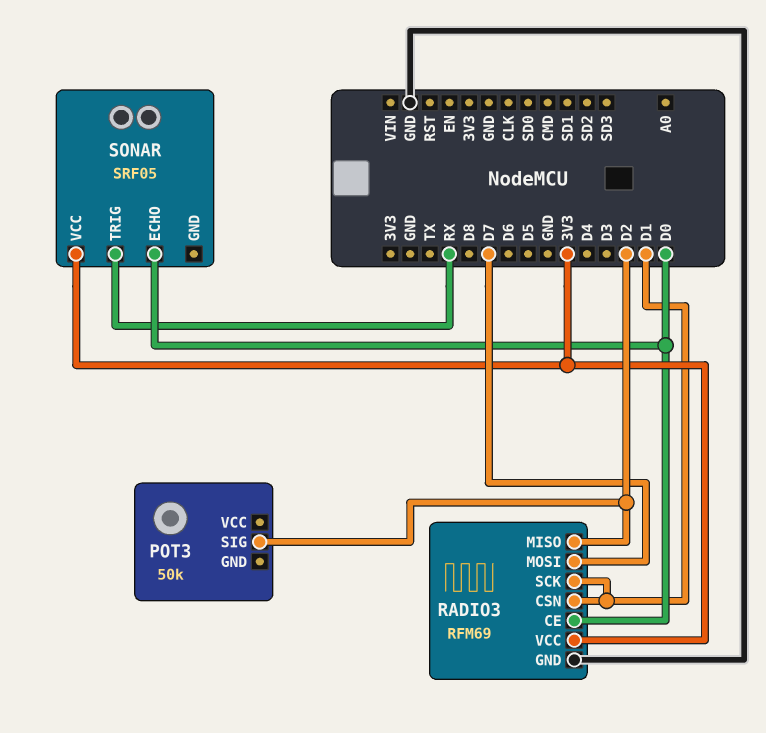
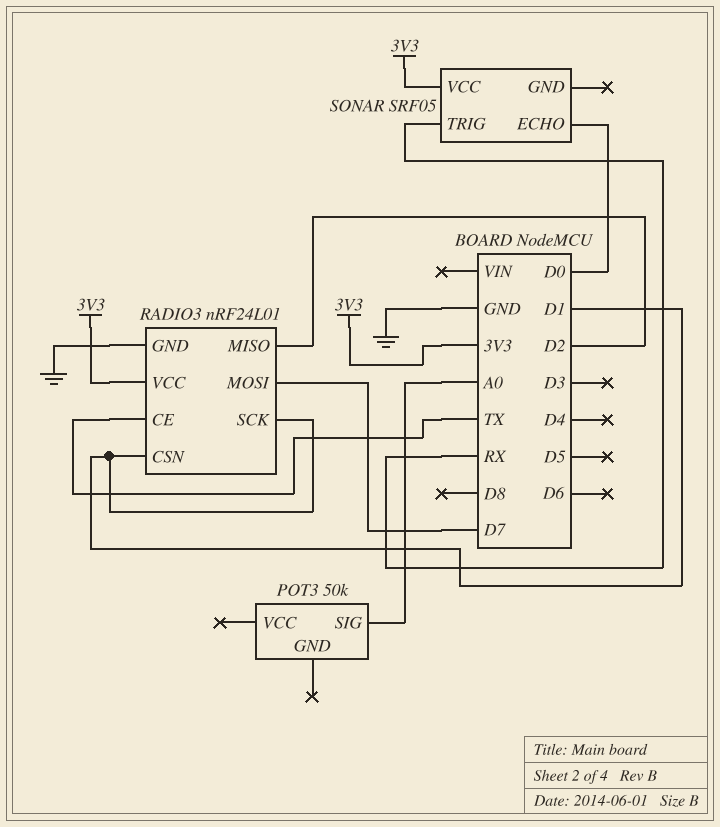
POT3 pin SIG: D2 -> A0
RADIO3: RFM69 -> nRF24L01
RADIO3 pin CE: D0 -> TX

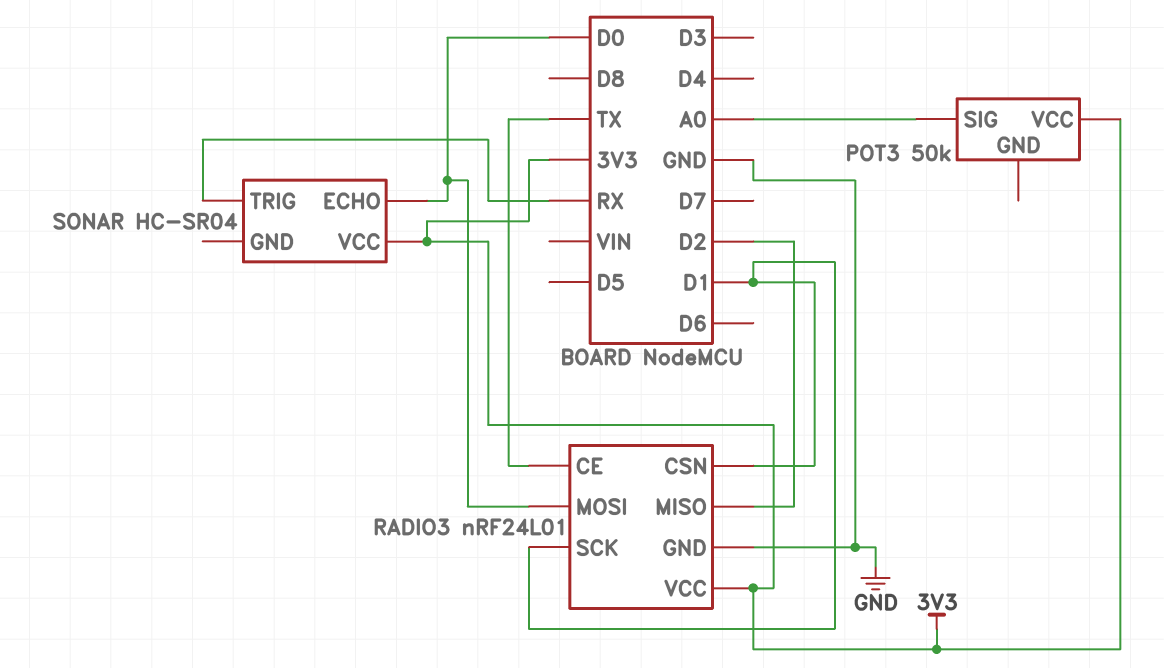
POT3 pin VCC: none -> 3V3
RADIO3 pin MOSI: D7 -> D0
SONAR: SRF05 -> HC-SR04

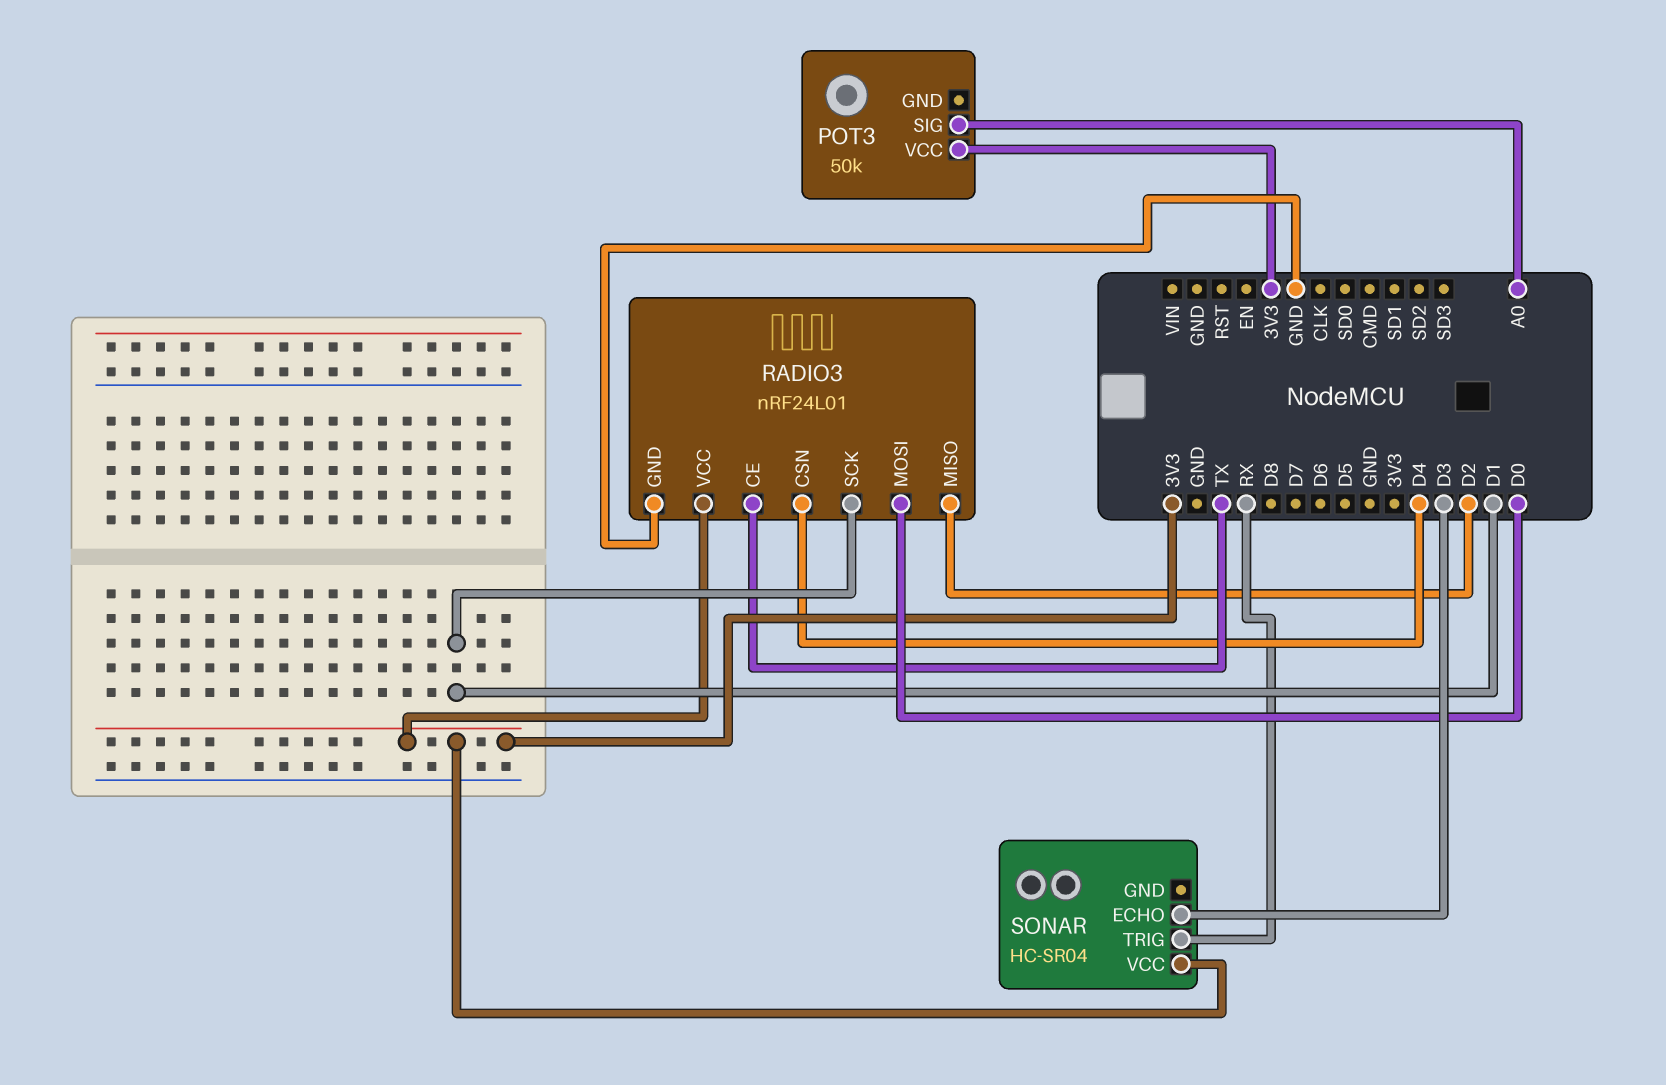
RADIO3 pin CSN: D1 -> D4
SONAR pin ECHO: D0 -> D3

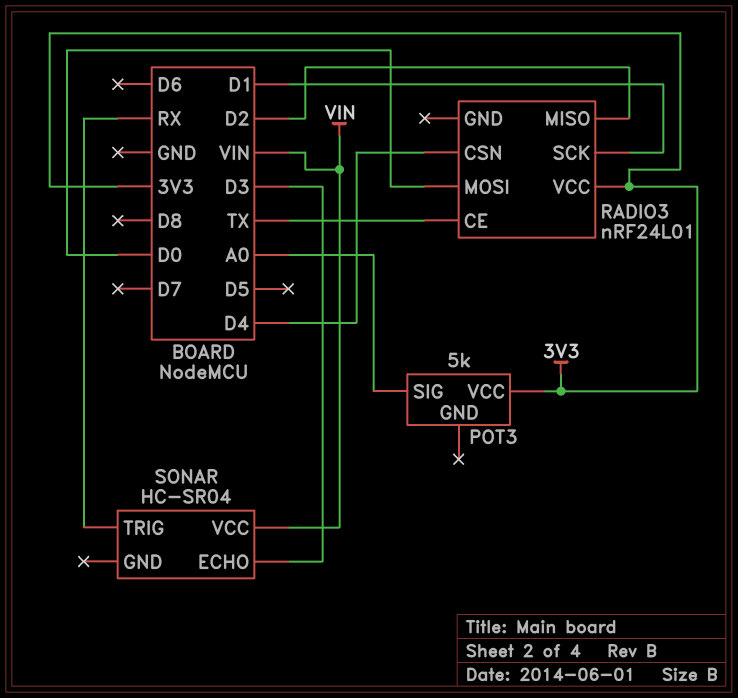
POT3: 50k -> 5k
RADIO3 pin GND: GND -> none
SONAR pin VCC: 3V3 -> VIN

